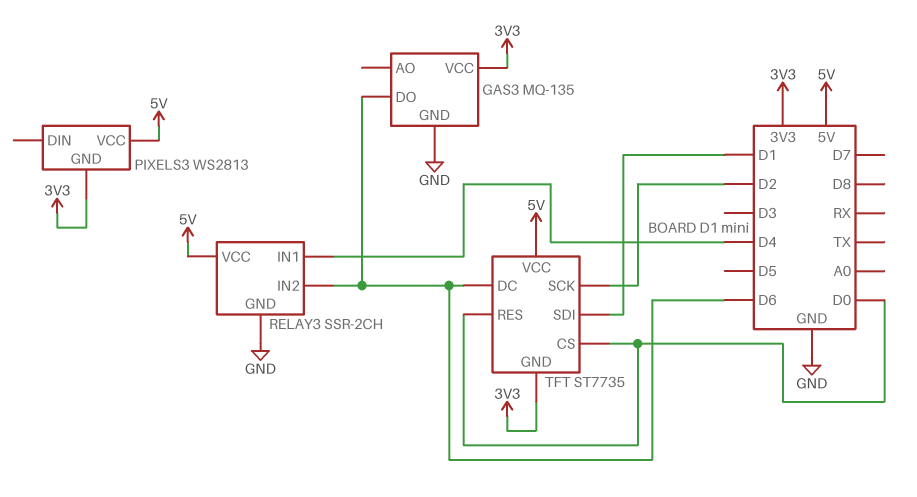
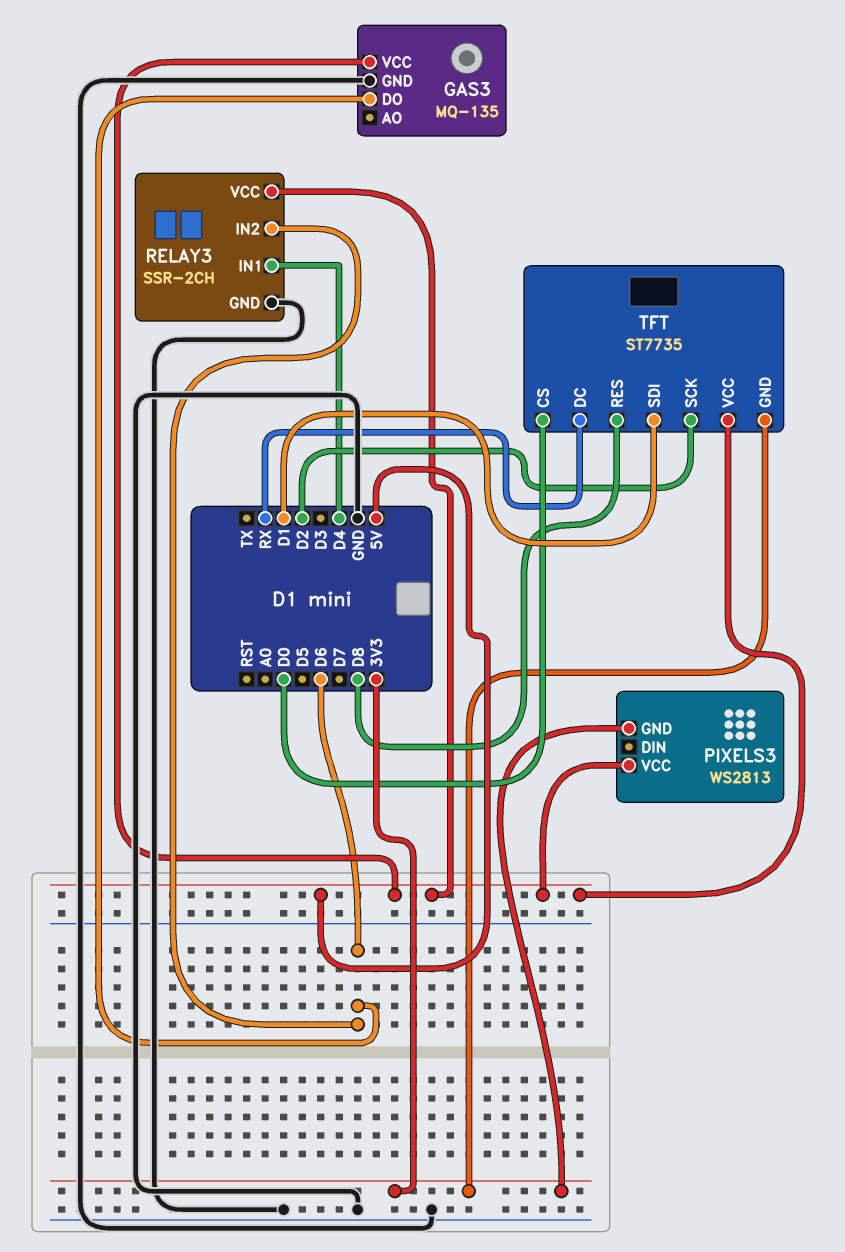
GAS3 pin VCC: 3V3 -> 5V
TFT pin DC: D6 -> RX
TFT pin RES: D0 -> D8

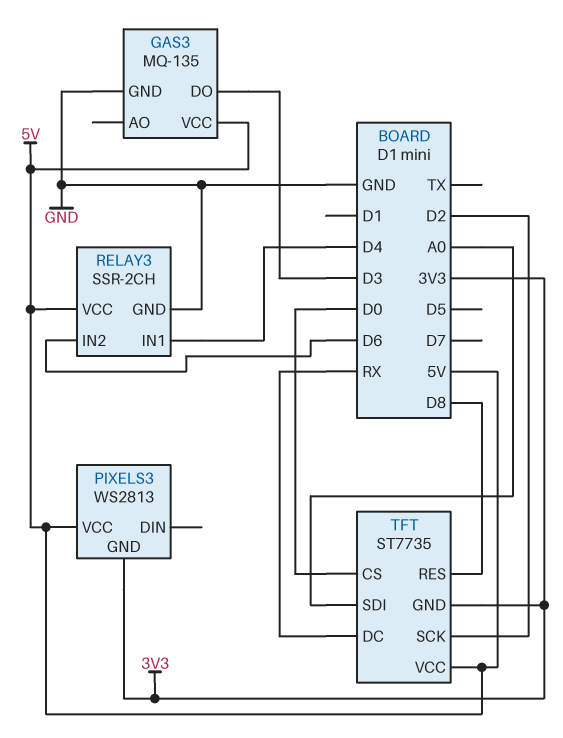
GAS3 pin DO: D6 -> D3
TFT pin SDI: D1 -> A0

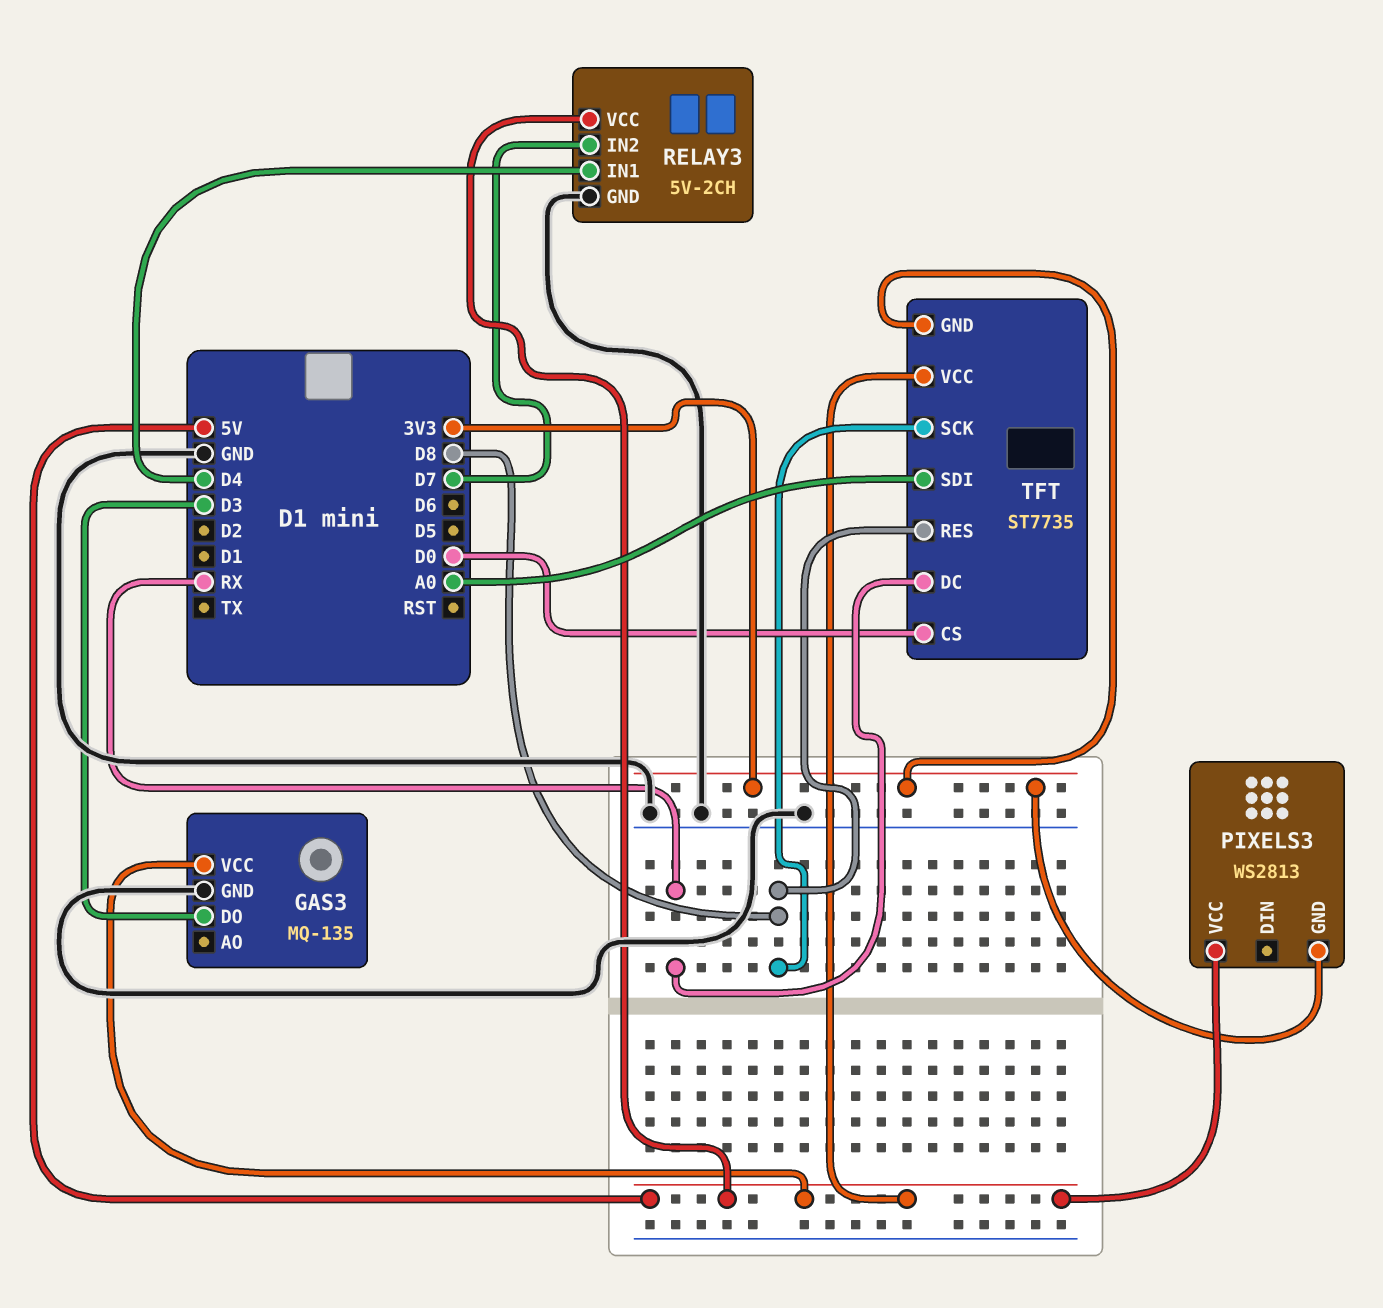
RELAY3: SSR-2CH -> 5V-2CH
RELAY3 pin IN2: D6 -> D7
TFT pin SCK: D2 -> D8

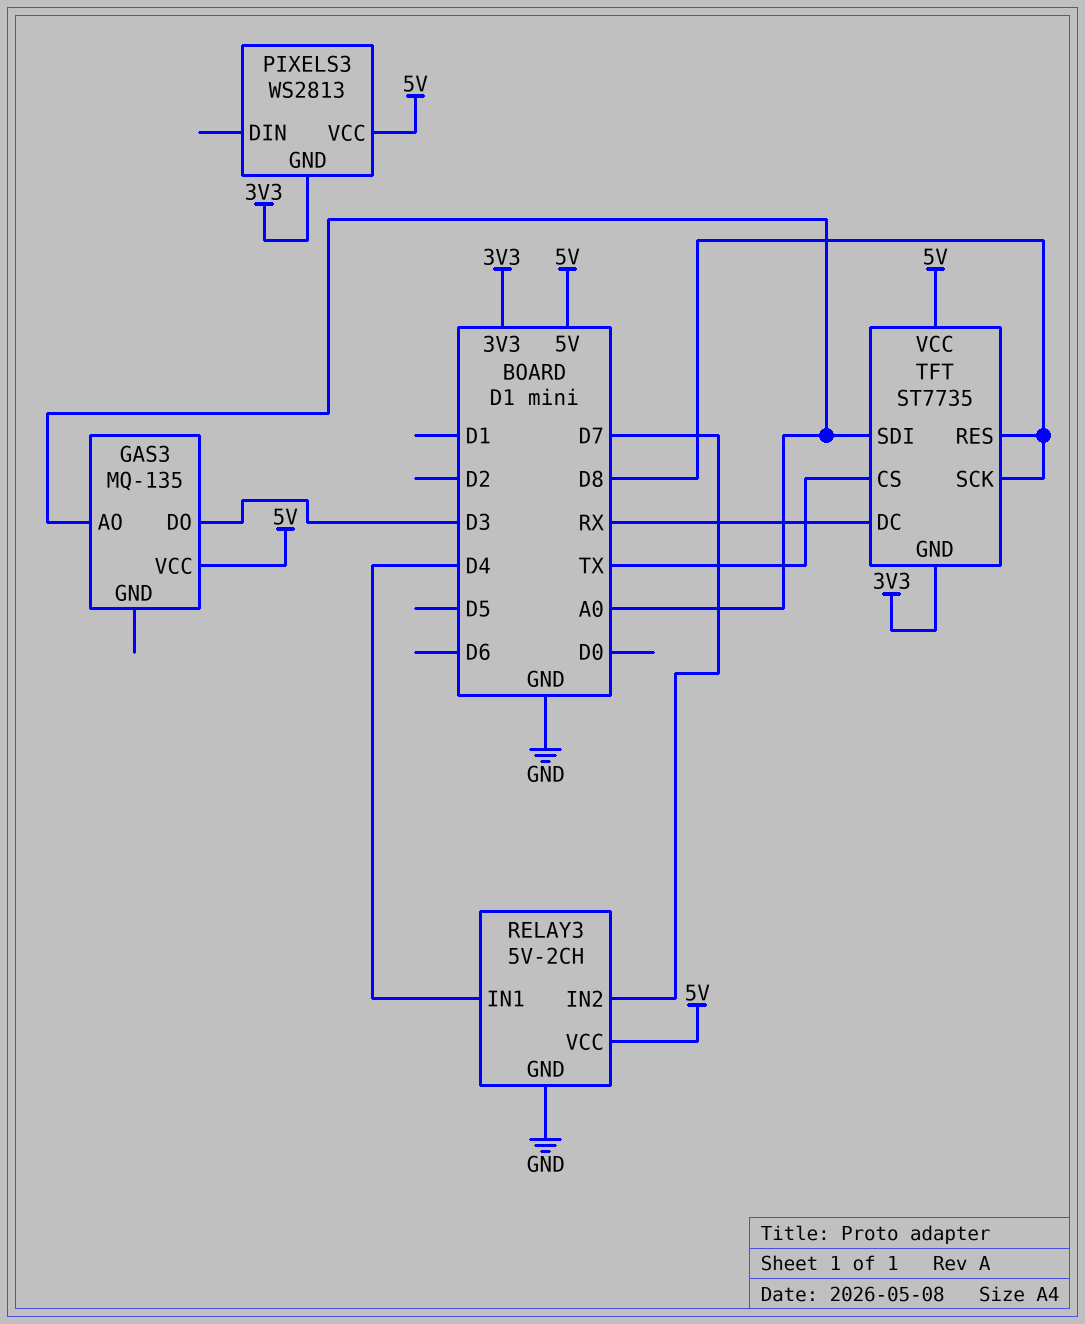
GAS3 pin AO: none -> A0
GAS3 pin GND: GND -> none
TFT pin CS: D0 -> TX

